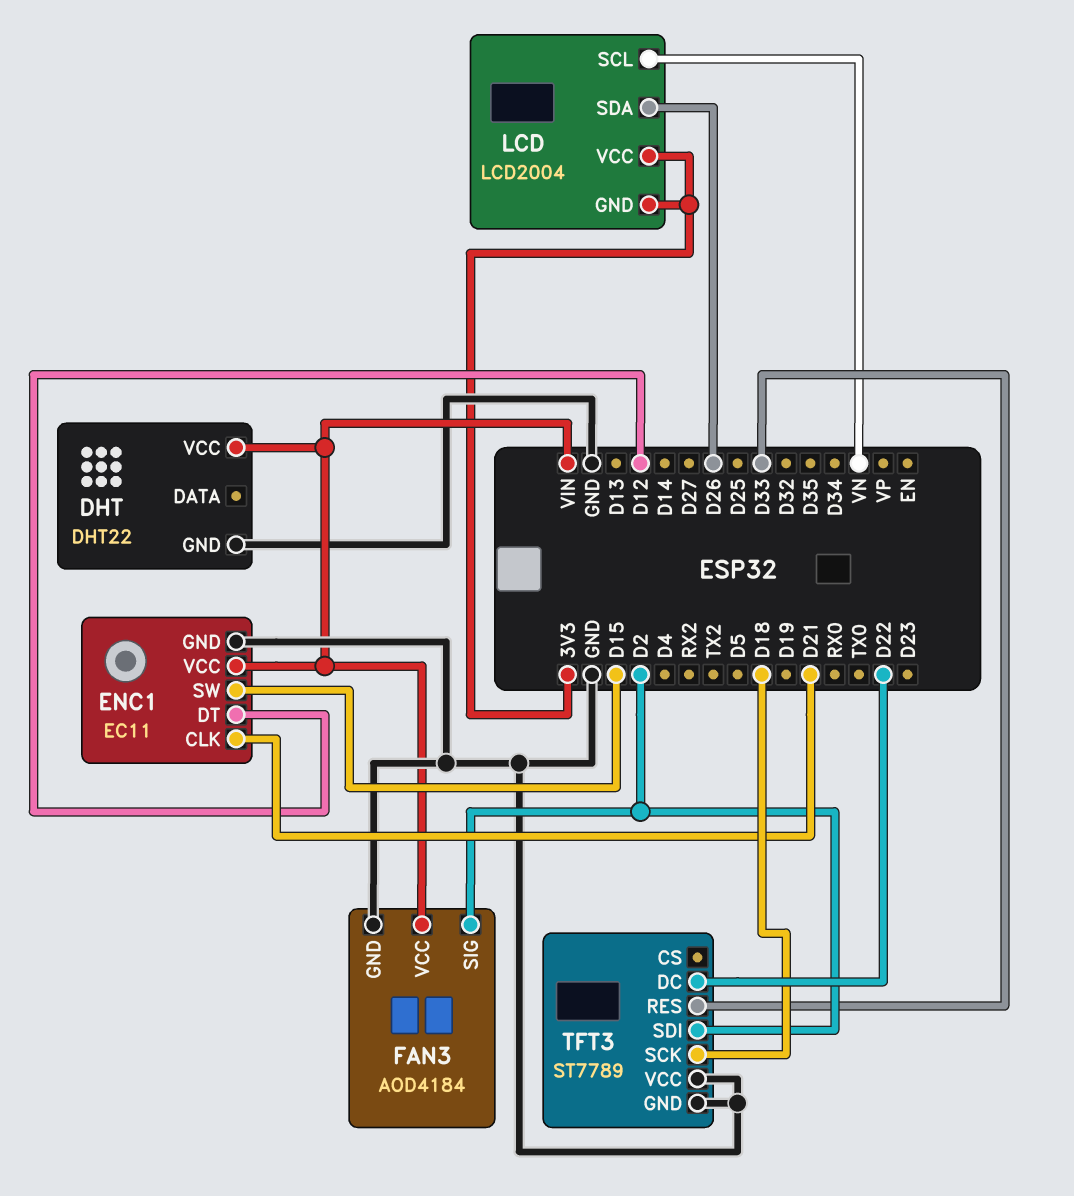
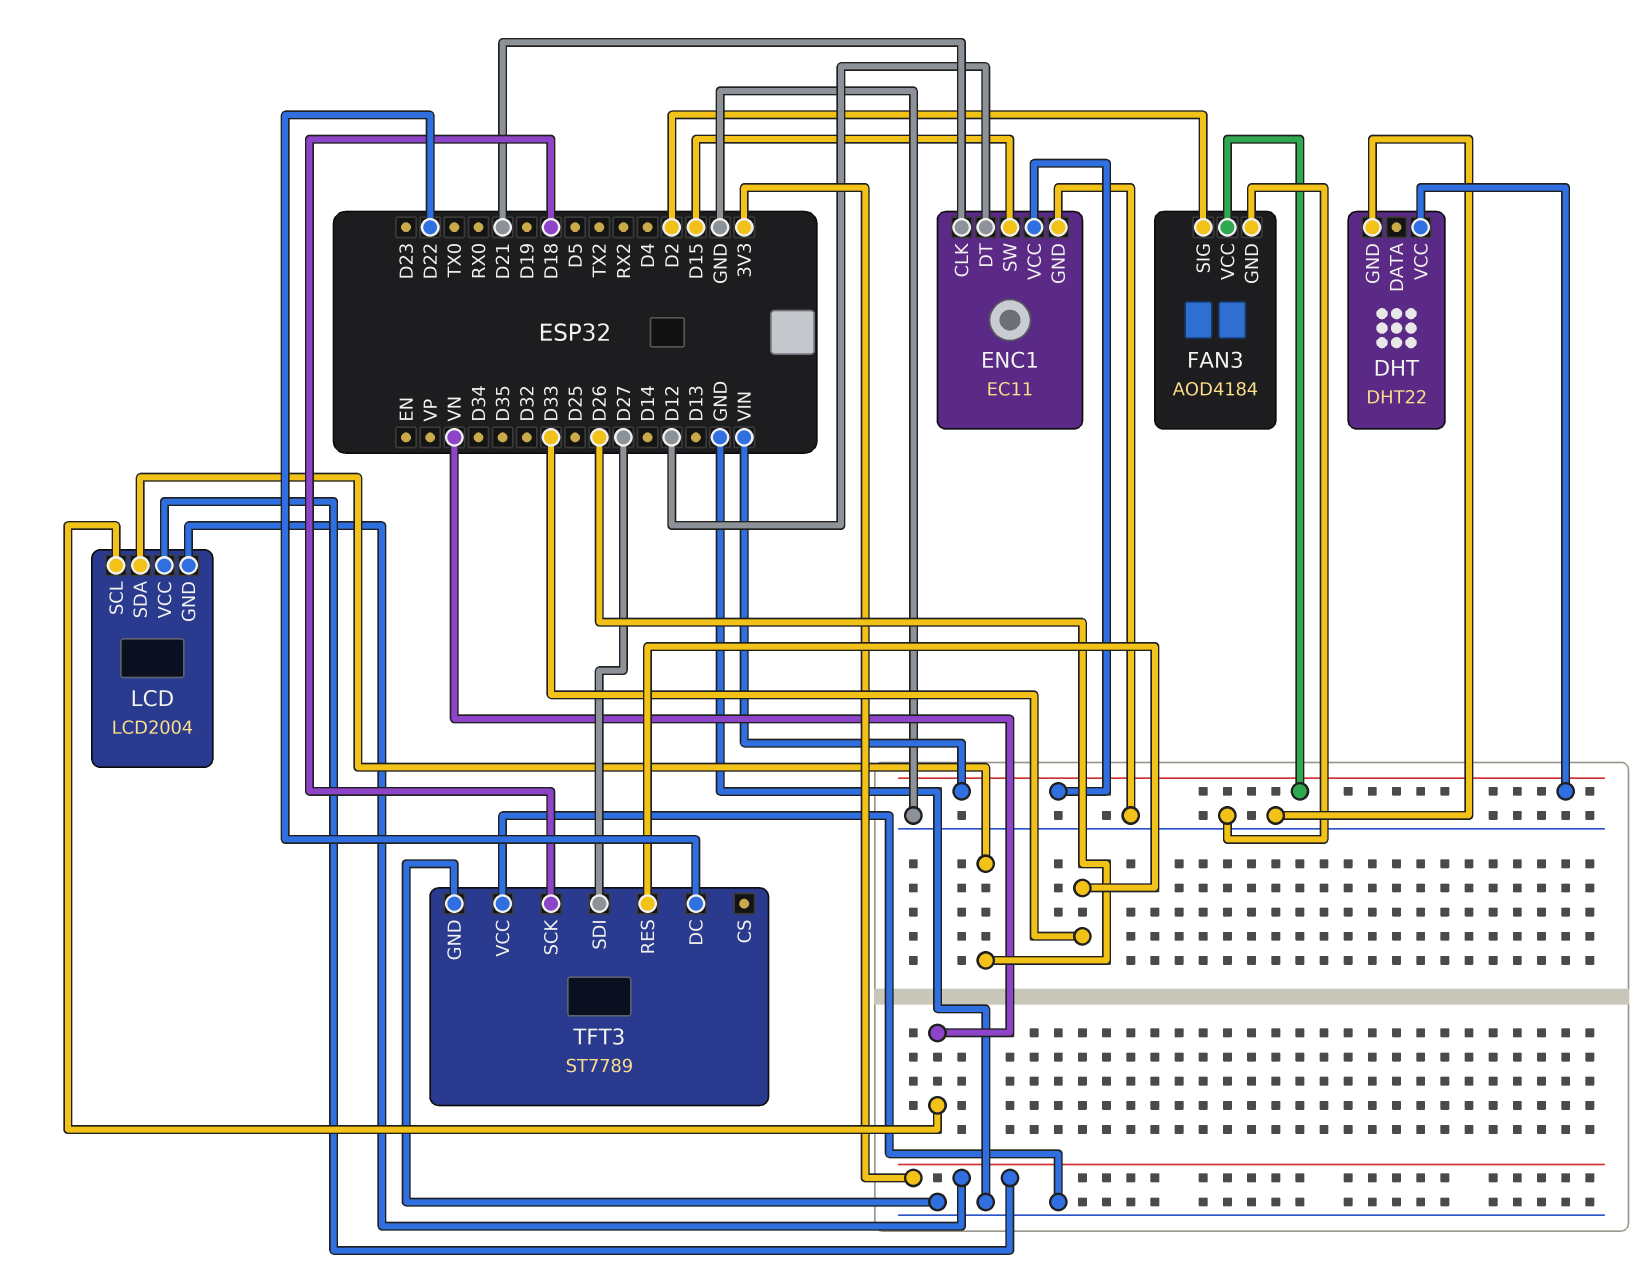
TFT3 pin SDI: D2 -> D27

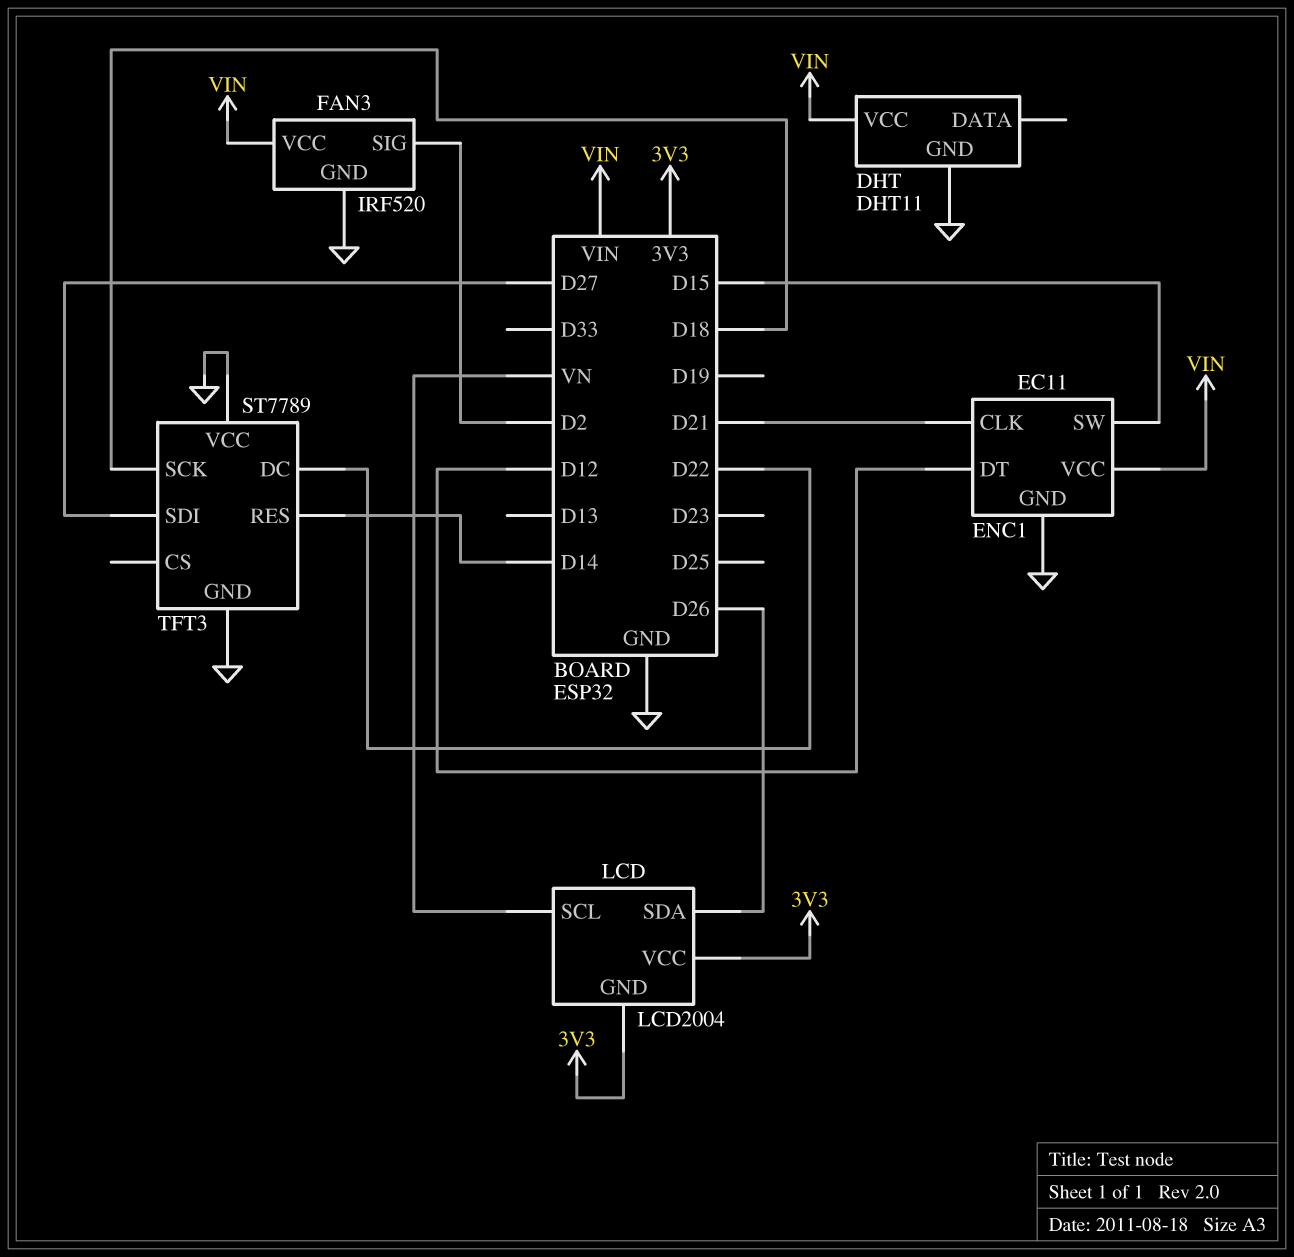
DHT: DHT22 -> DHT11
FAN3: AOD4184 -> IRF520
TFT3 pin RES: D33 -> D14

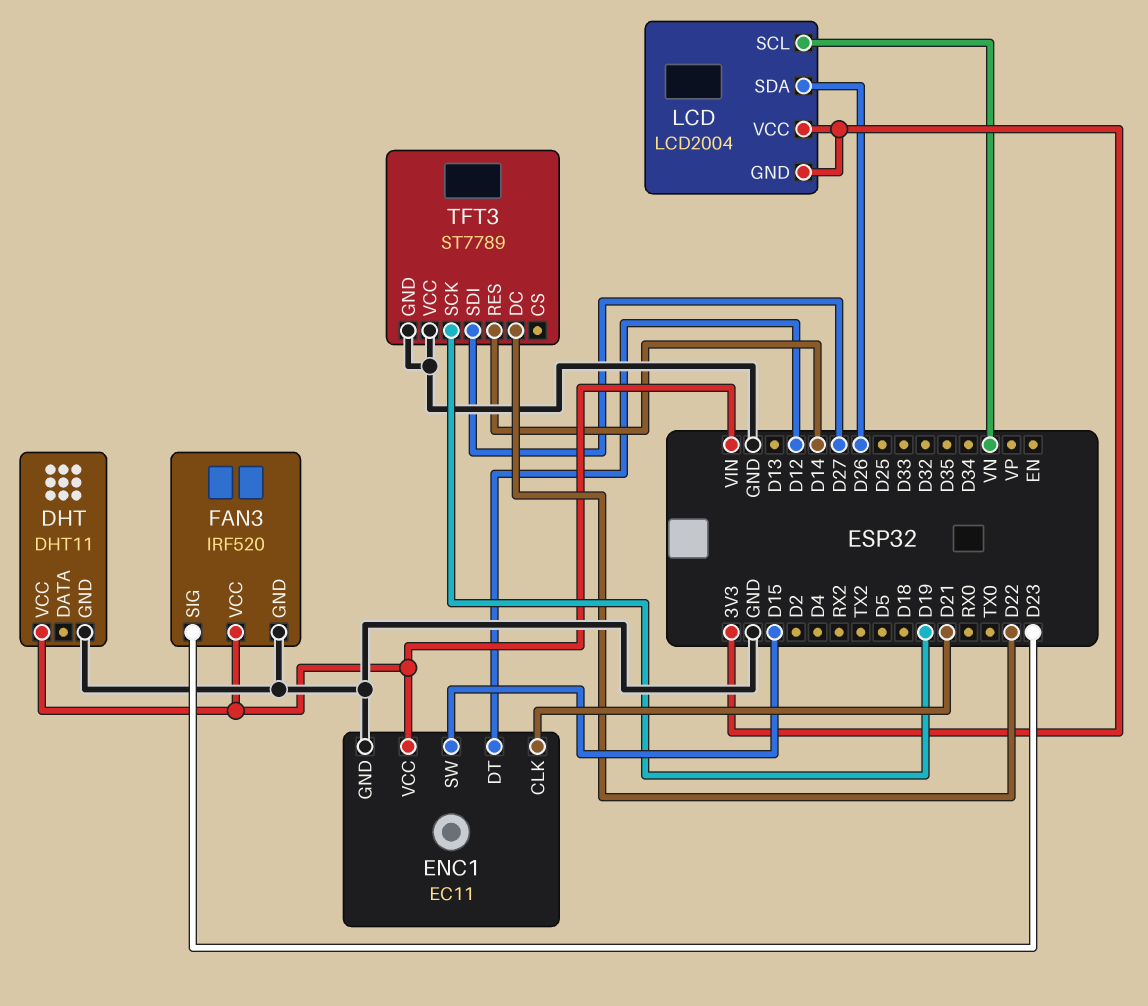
FAN3 pin SIG: D2 -> D23
TFT3 pin SCK: D18 -> D19

